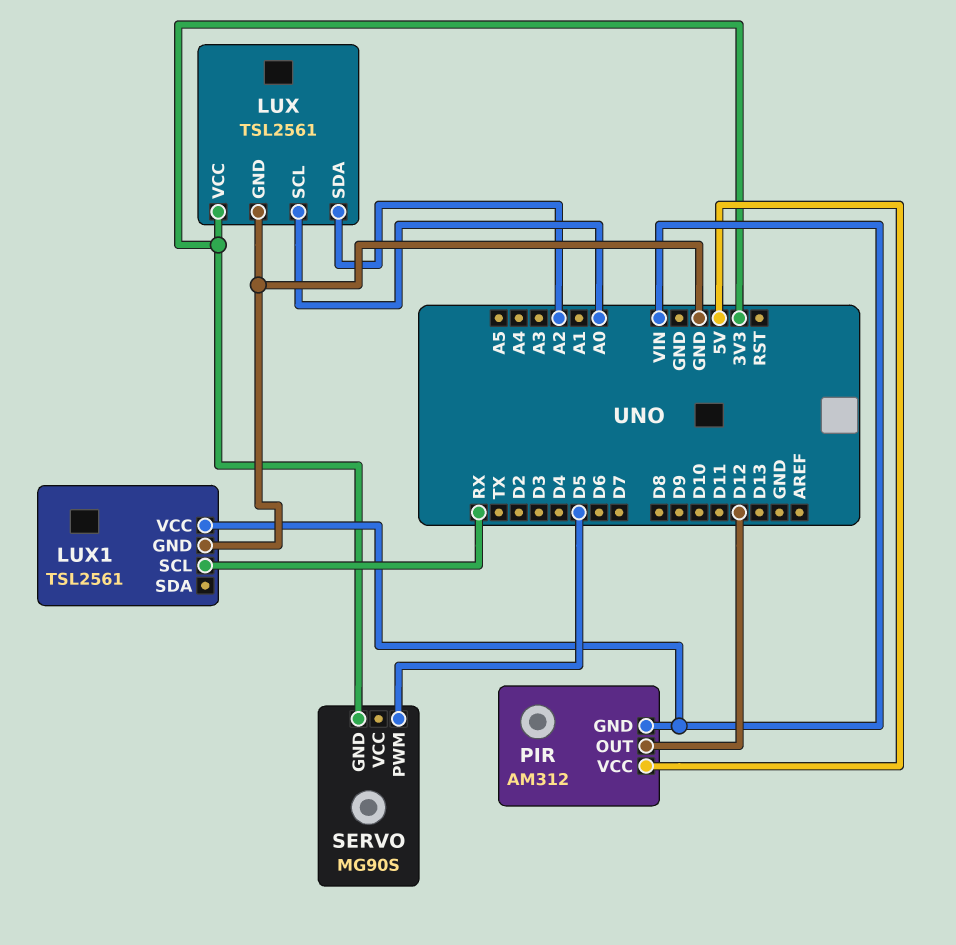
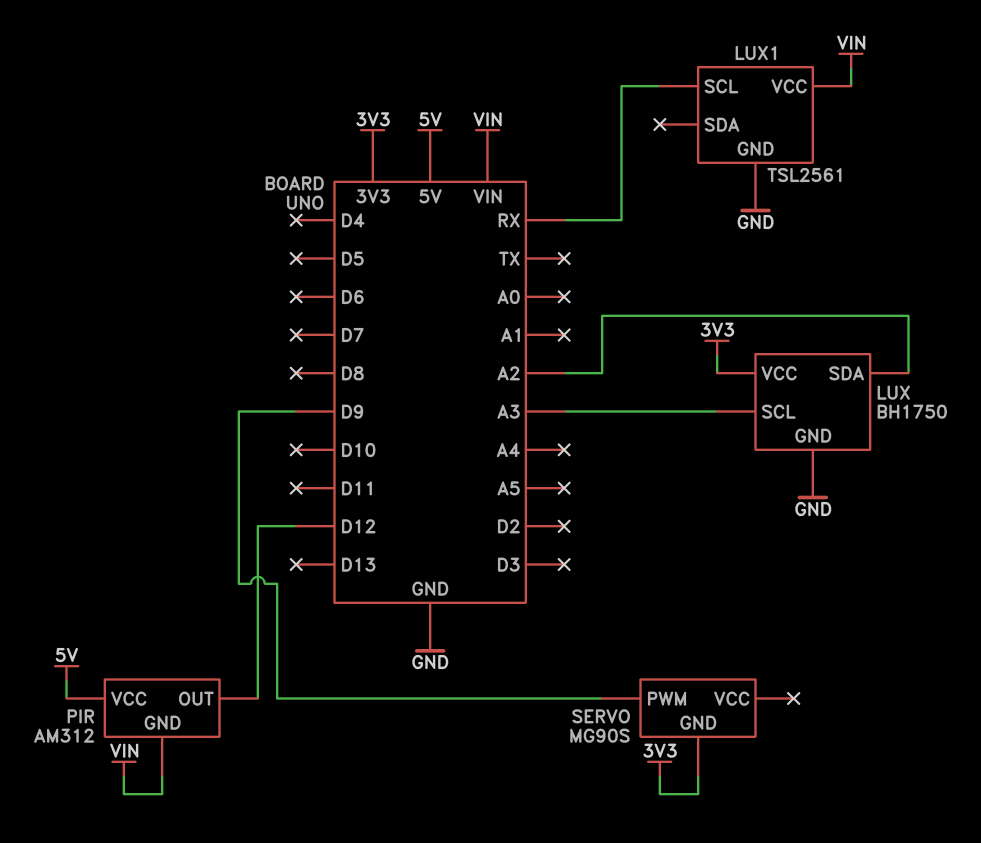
LUX: TSL2561 -> BH1750
LUX pin SCL: A0 -> A3
SERVO pin PWM: D5 -> D9

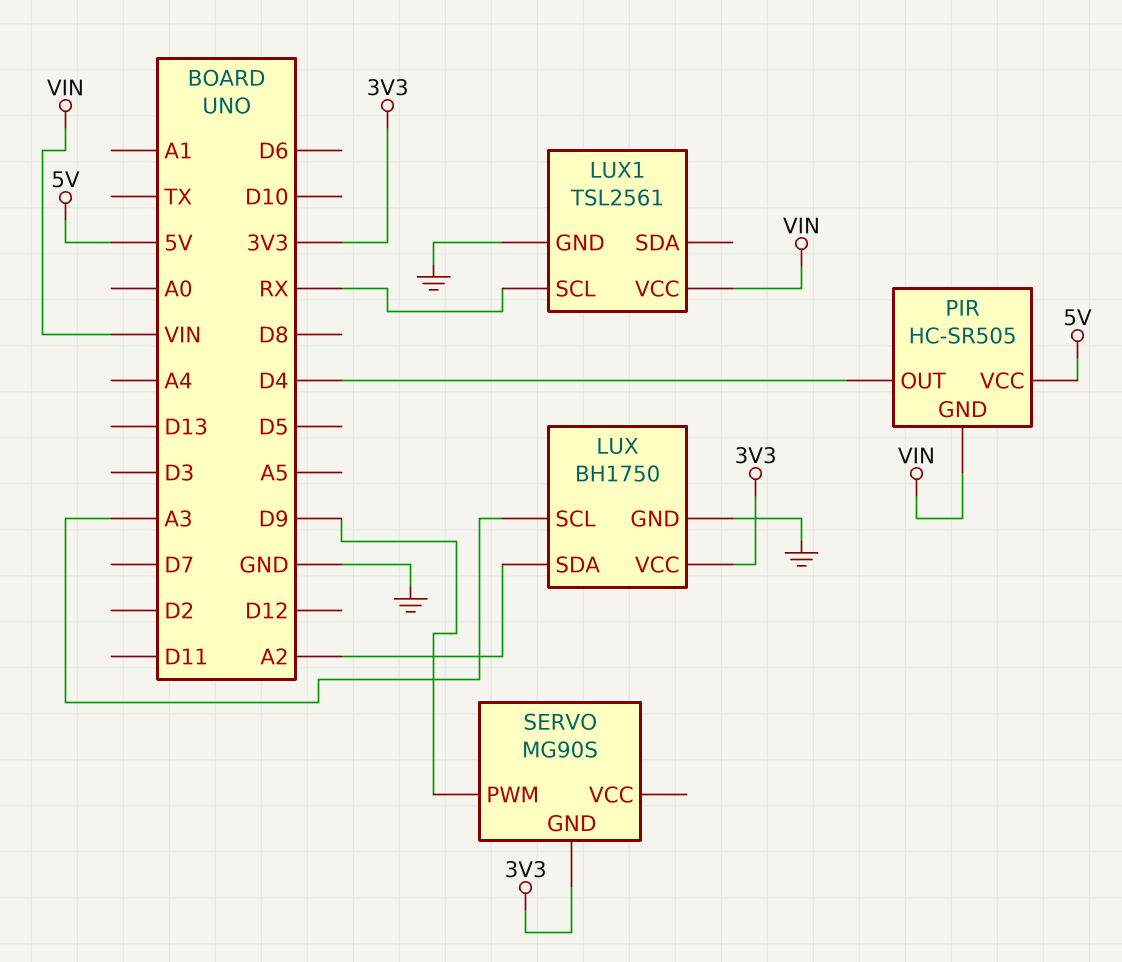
PIR: AM312 -> HC-SR505
PIR pin OUT: D12 -> D4

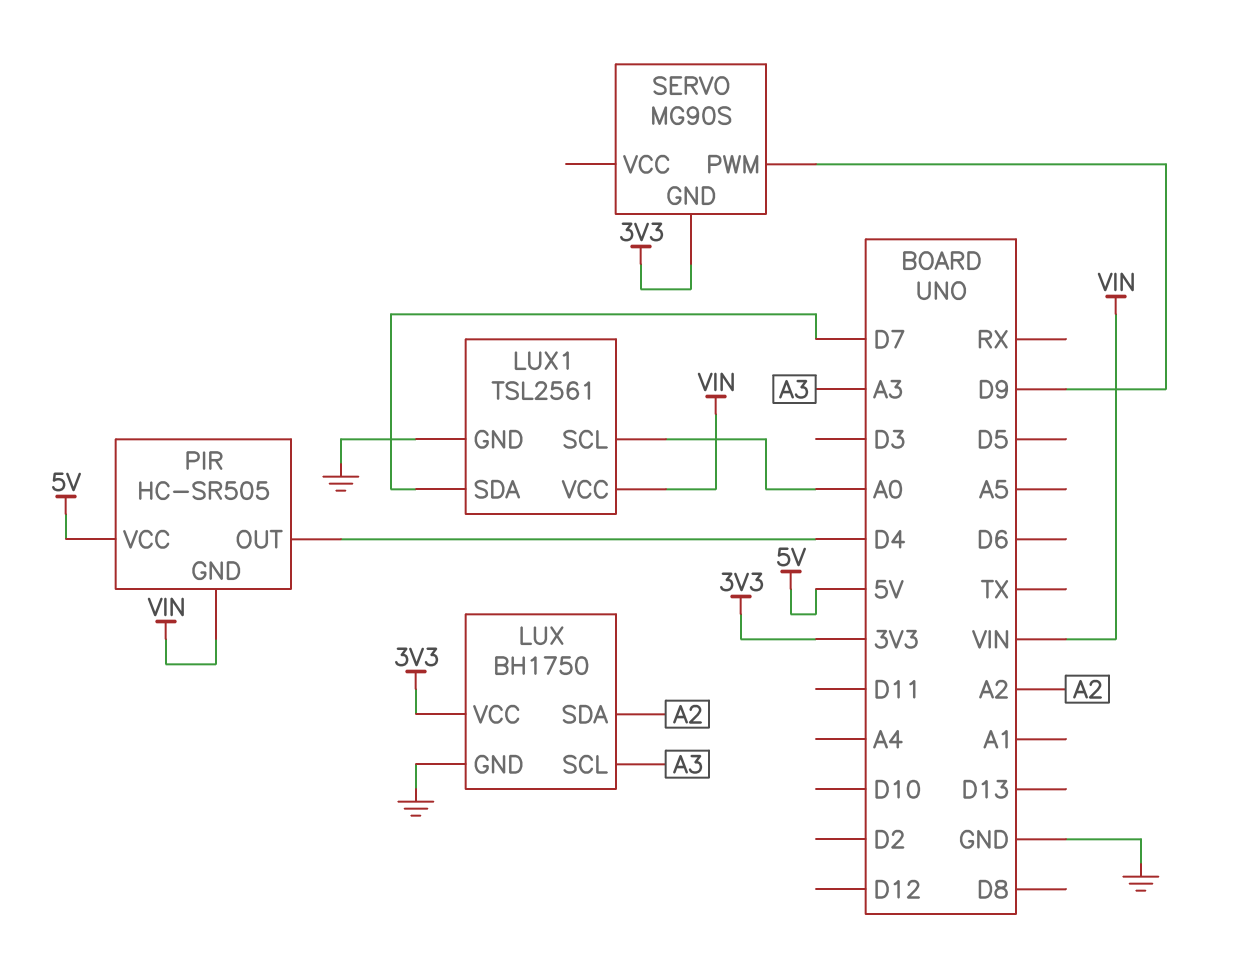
LUX1 pin SCL: RX -> A0
LUX1 pin SDA: none -> D7

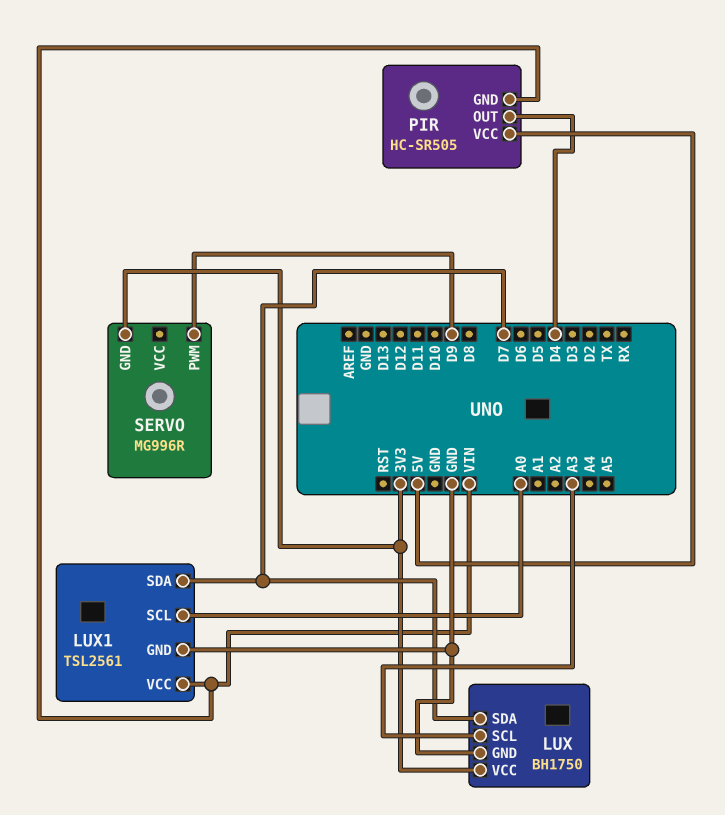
LUX pin SDA: A2 -> D7
SERVO: MG90S -> MG996R

